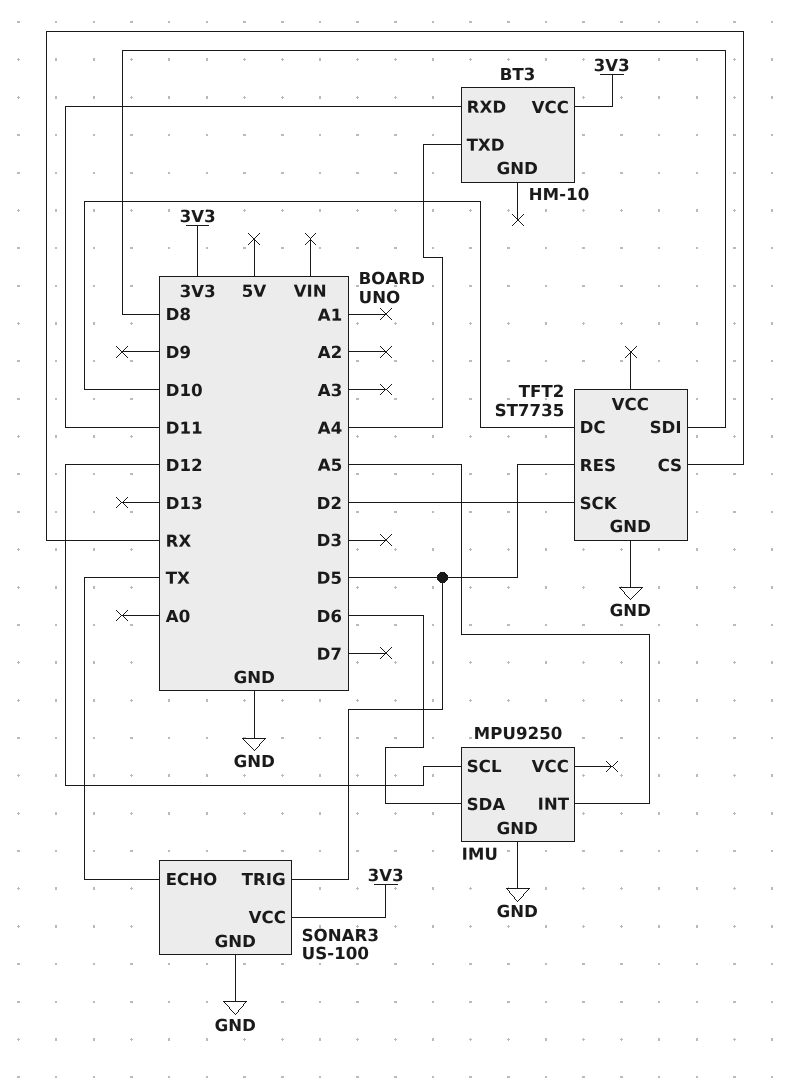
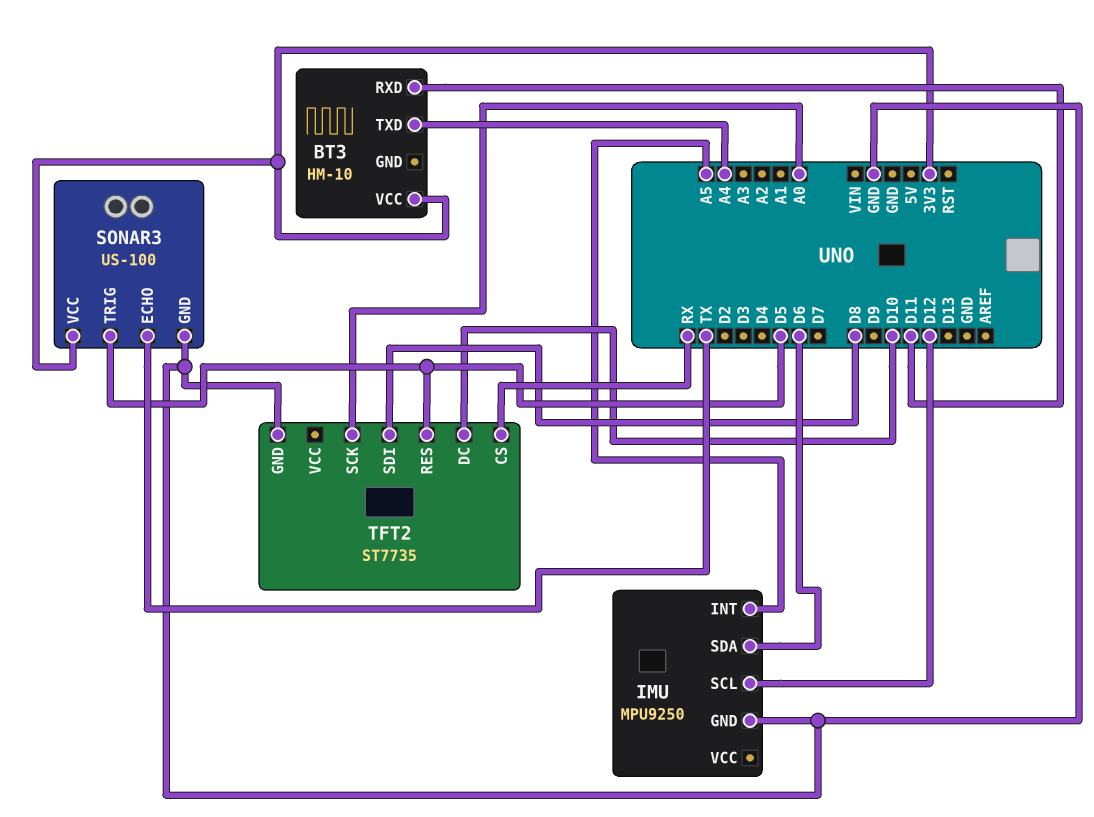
TFT2 pin SCK: D2 -> A0

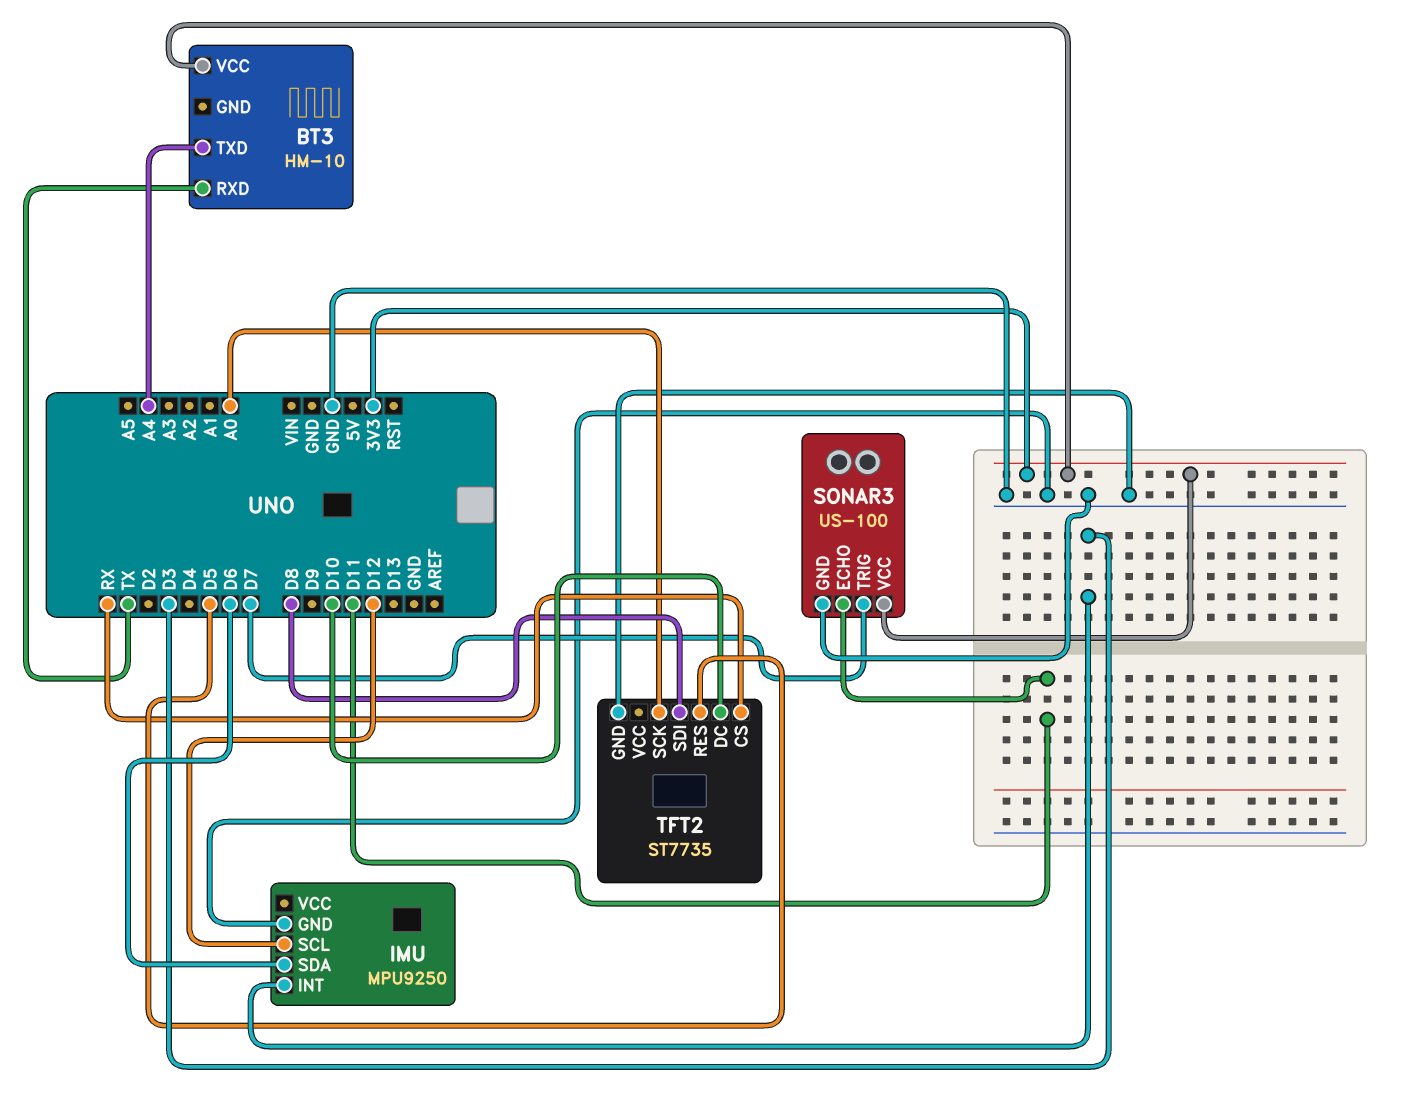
BT3 pin RXD: D11 -> TX
IMU pin INT: A5 -> D3
SONAR3 pin ECHO: TX -> D11
SONAR3 pin TRIG: D5 -> D7

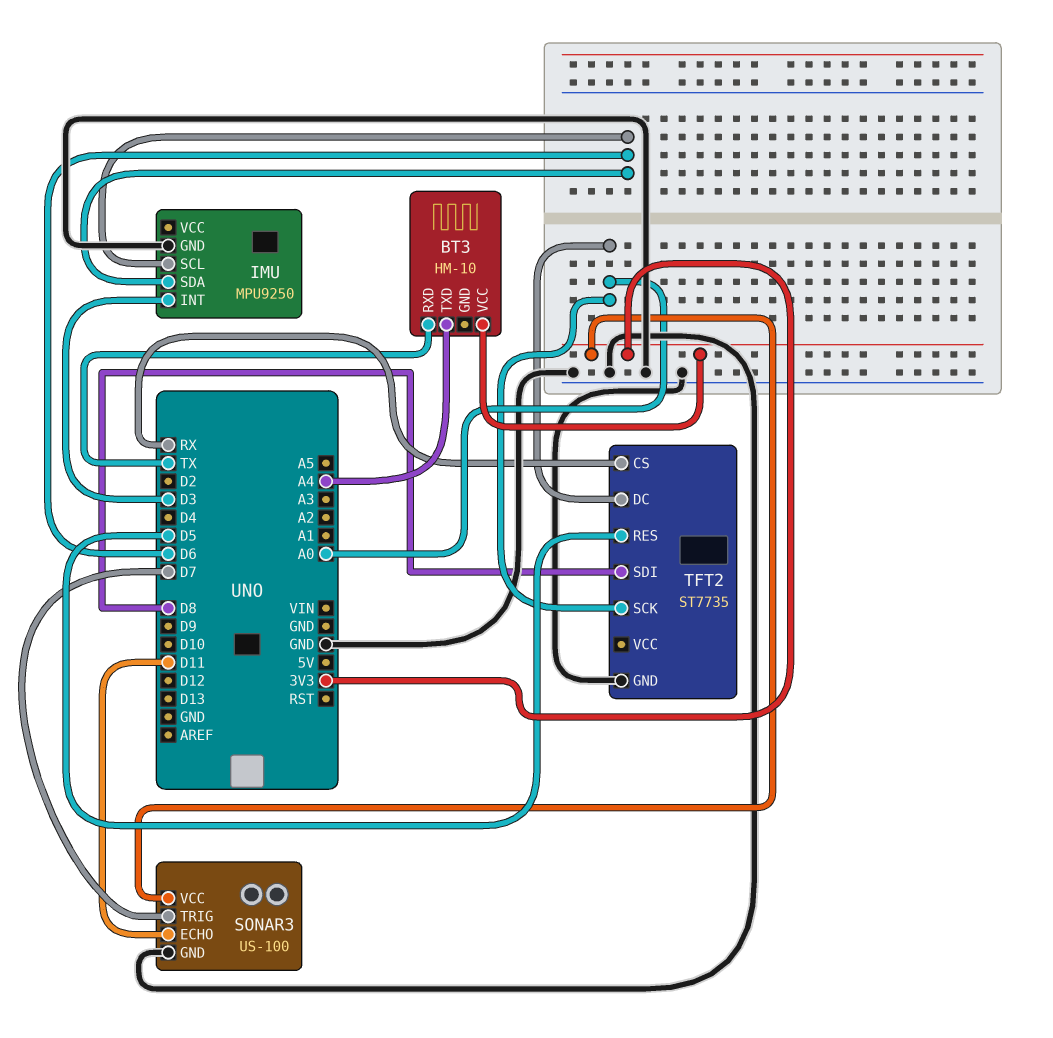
IMU pin SCL: D12 -> D6
TFT2 pin DC: D10 -> A0

